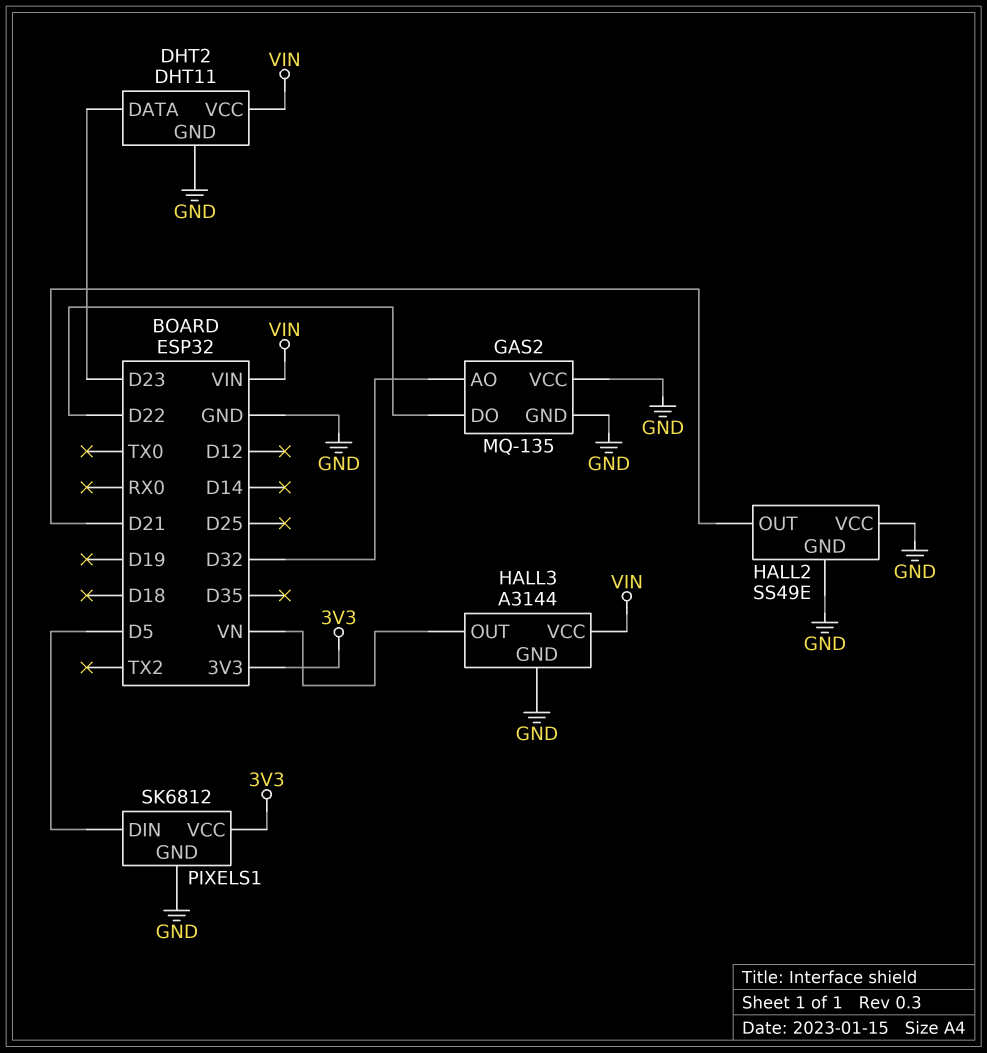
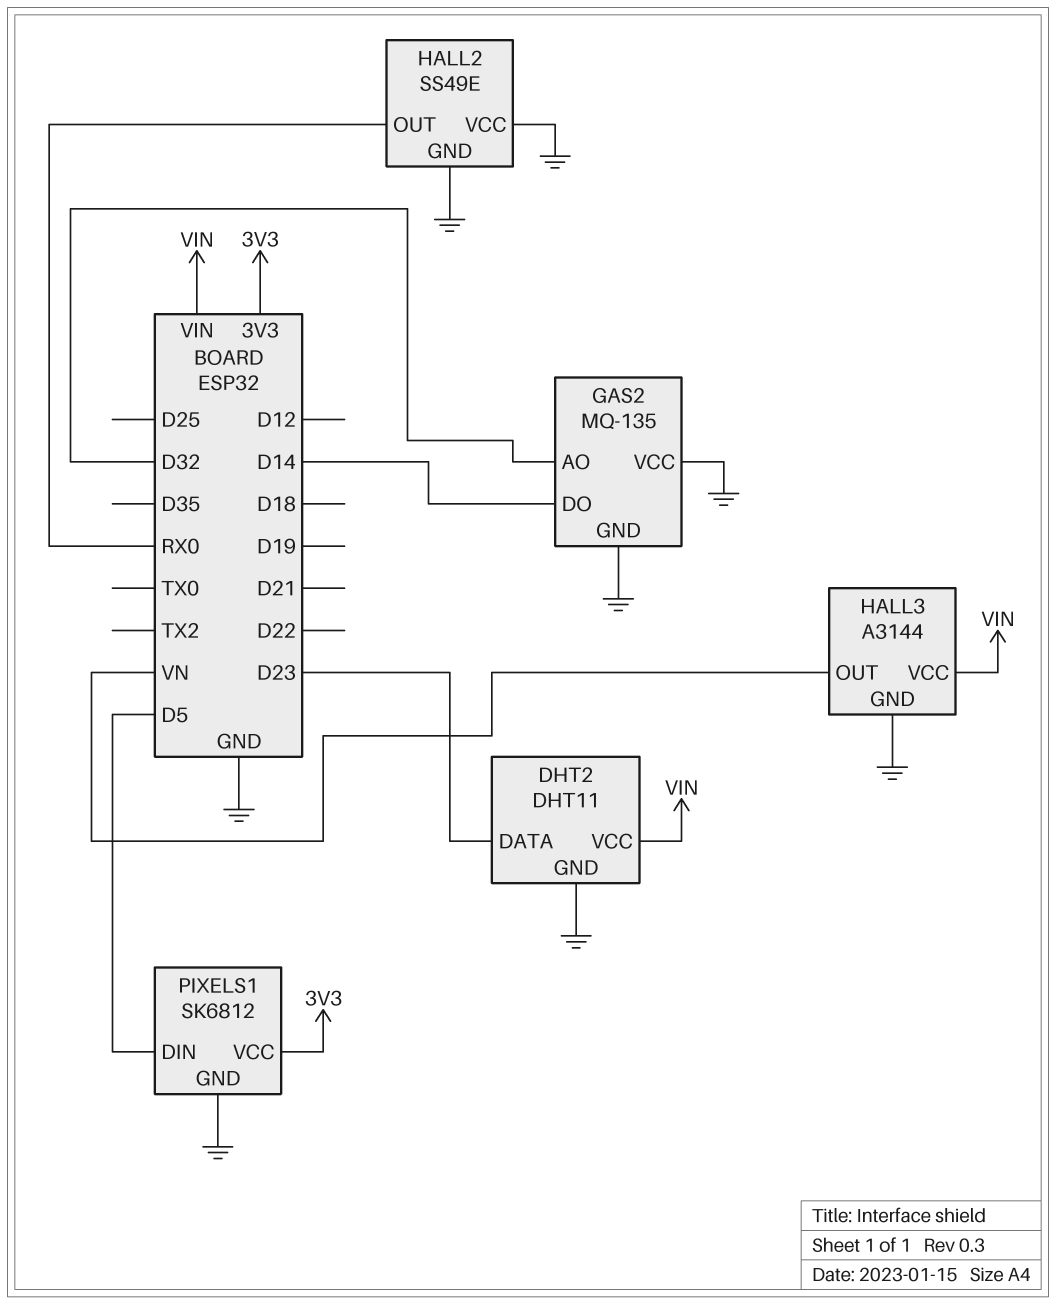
GAS2 pin DO: D22 -> D14
HALL2 pin OUT: D21 -> RX0

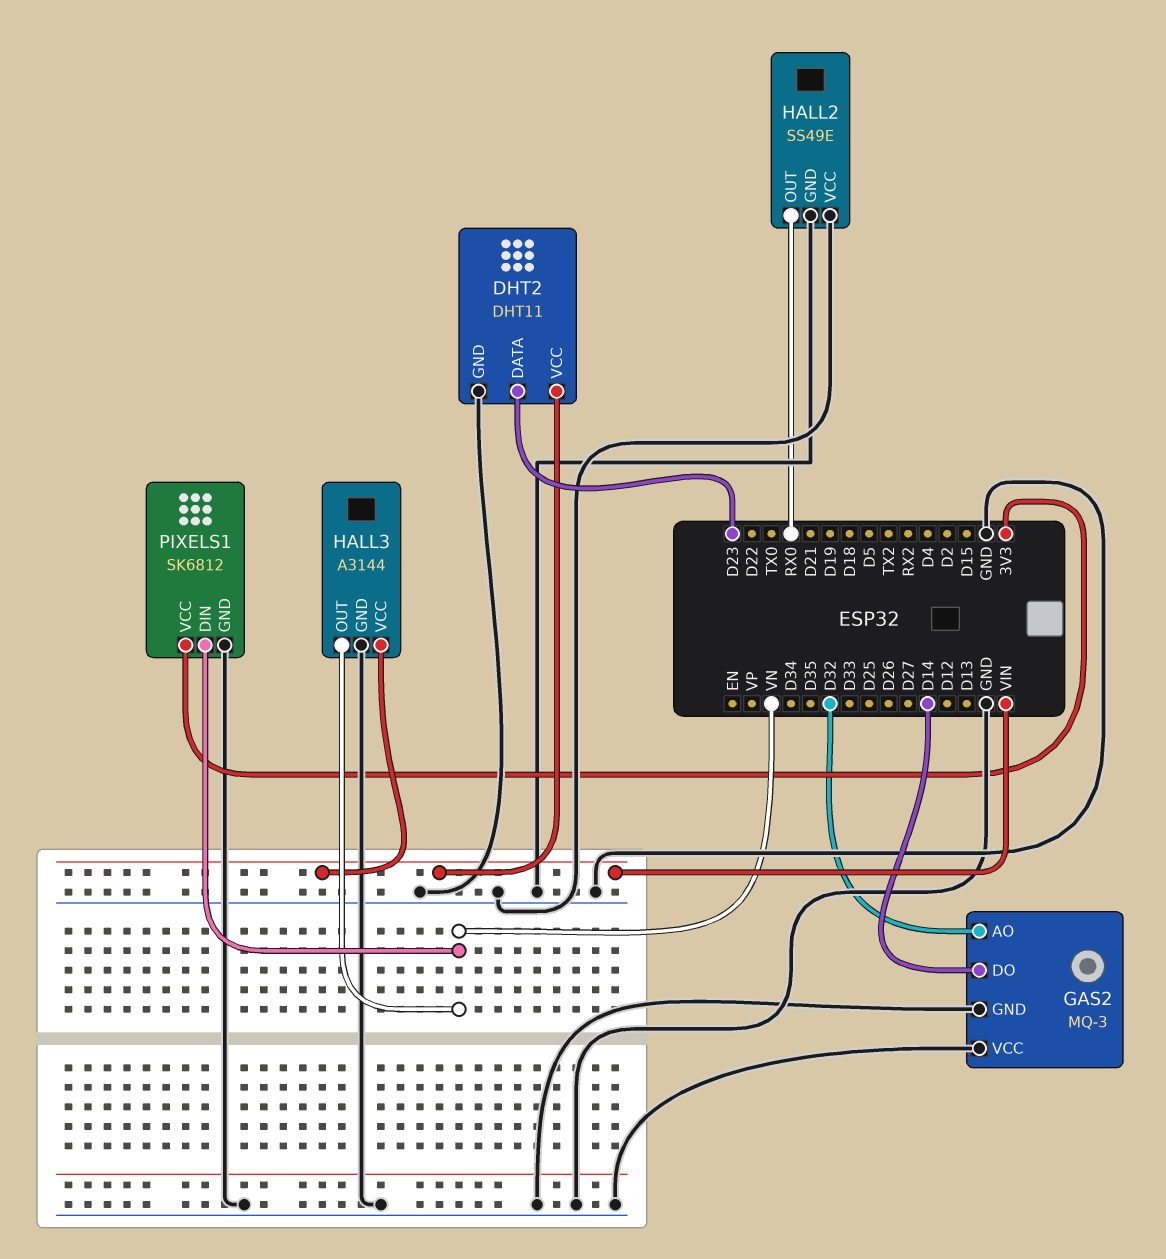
GAS2: MQ-135 -> MQ-3
PIXELS1 pin DIN: D5 -> VN

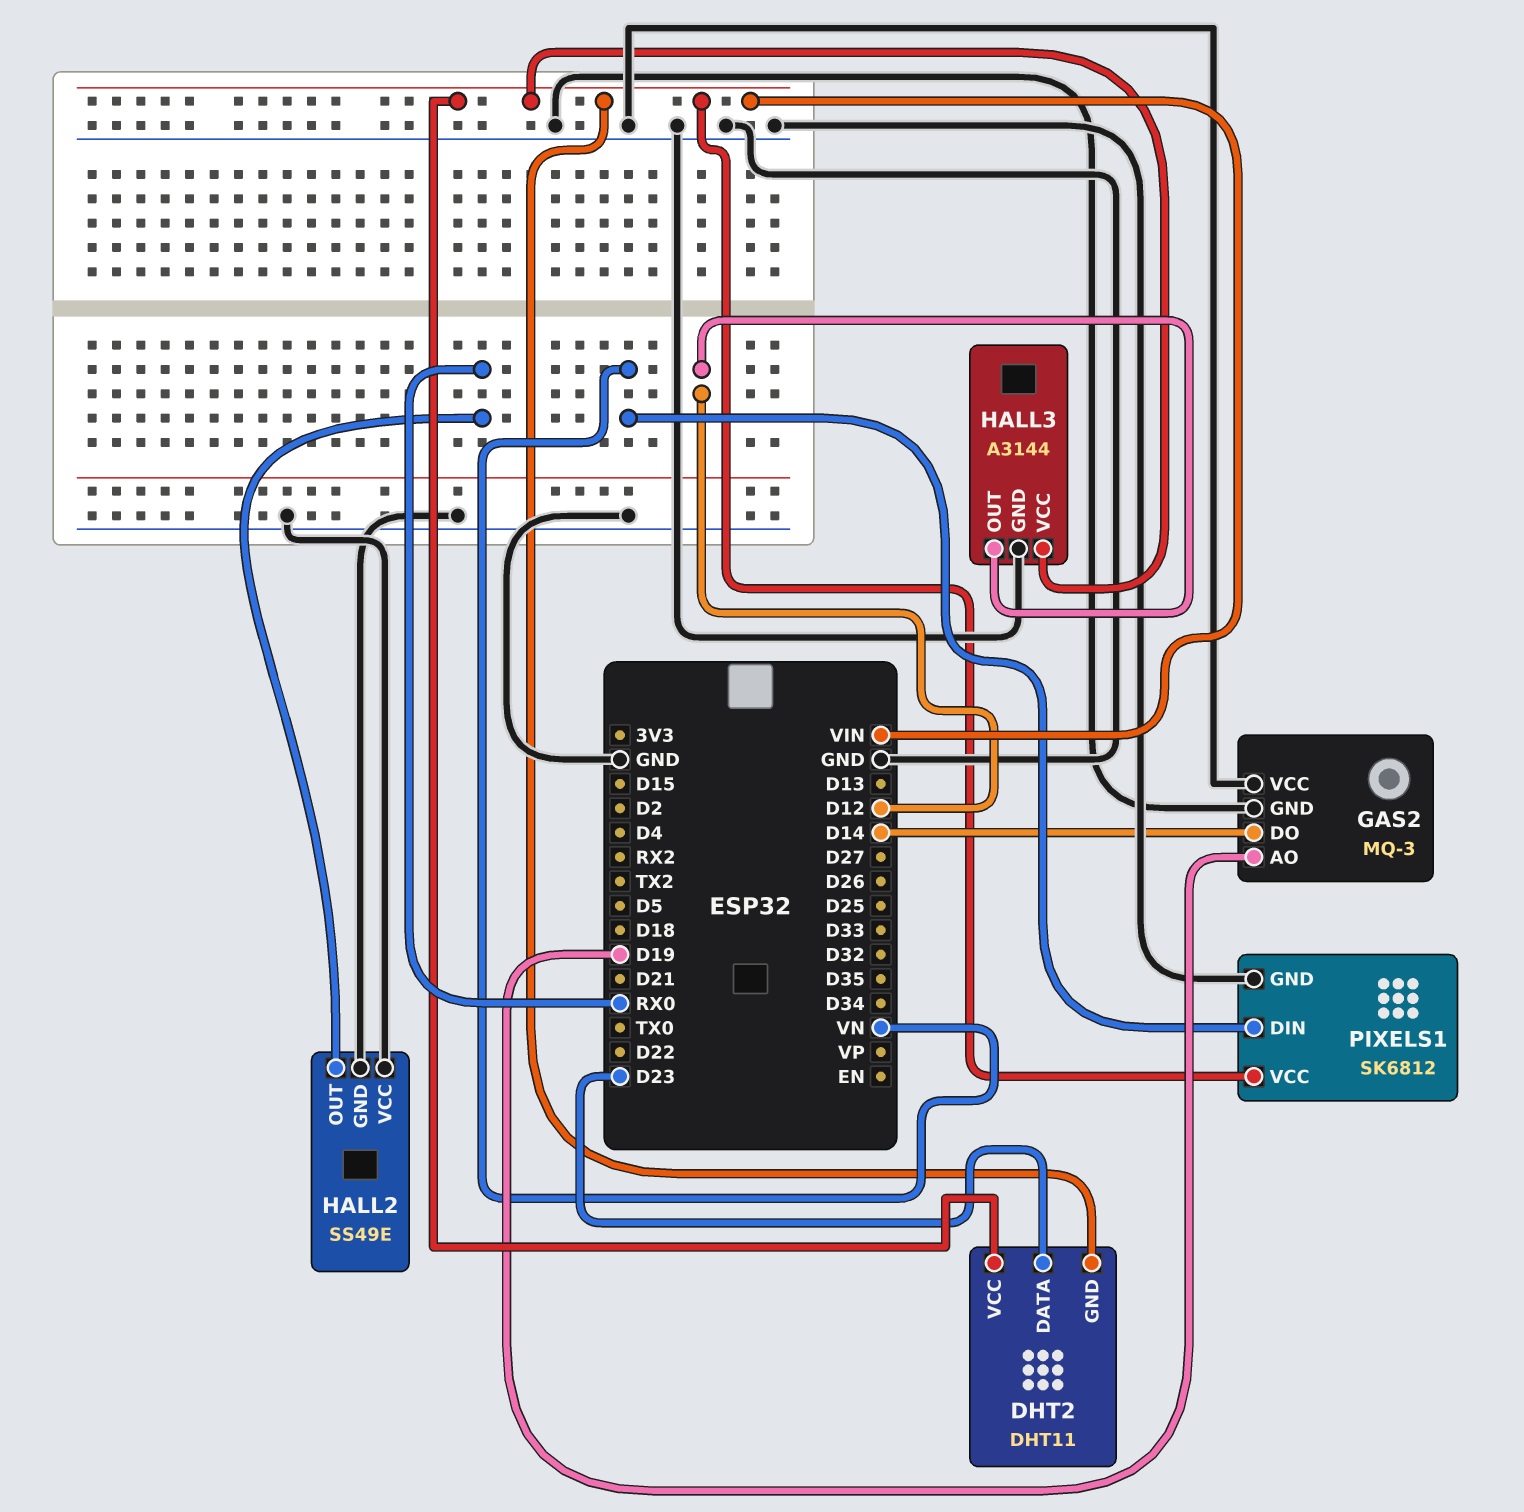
DHT2 pin GND: GND -> VIN
GAS2 pin AO: D32 -> D19
HALL3 pin OUT: VN -> D12
PIXELS1 pin VCC: 3V3 -> VIN

